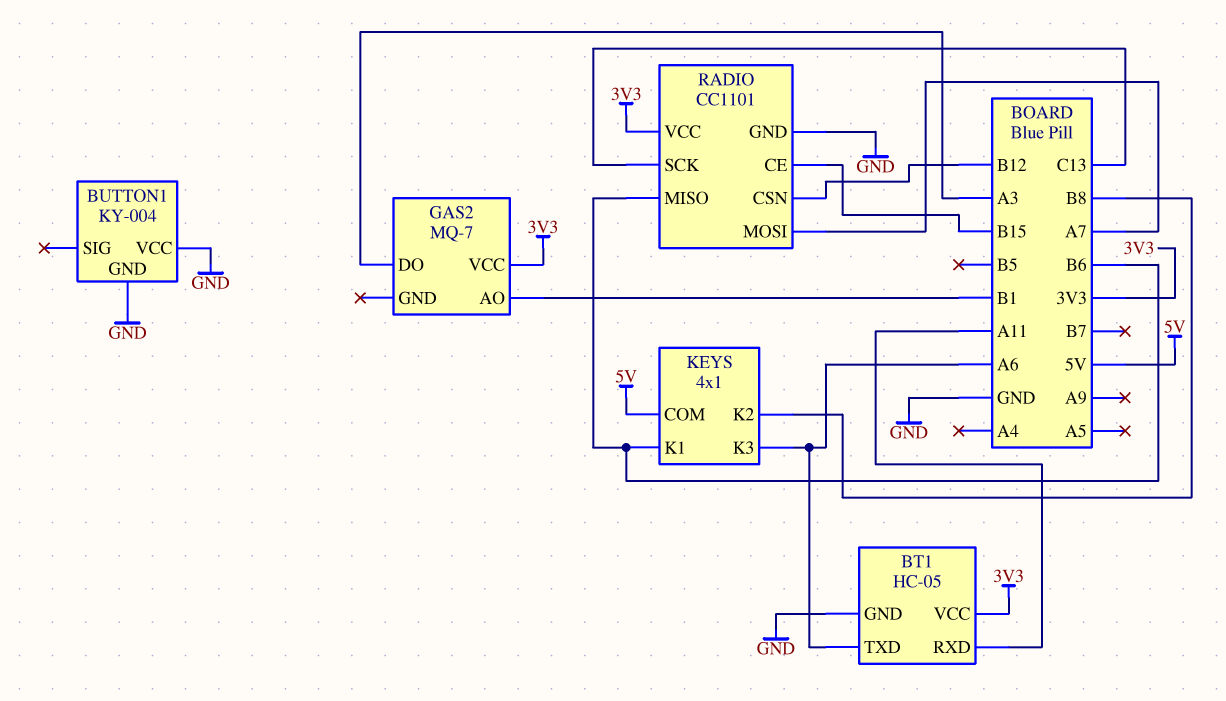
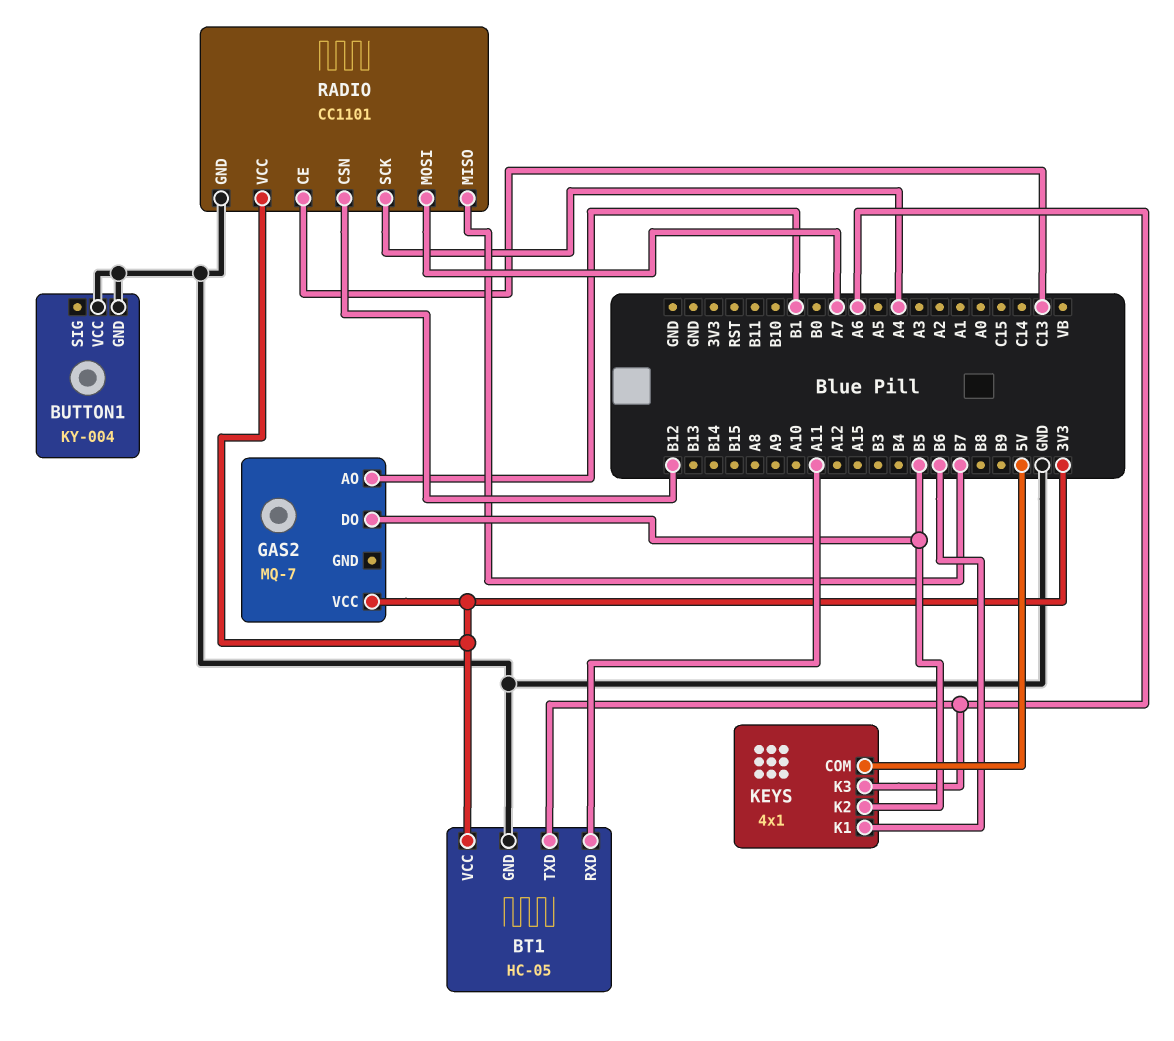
GAS2 pin DO: A3 -> B5
KEYS pin K2: B8 -> B5
RADIO pin CE: B15 -> C13
RADIO pin MISO: B6 -> B7
RADIO pin SCK: C13 -> A4

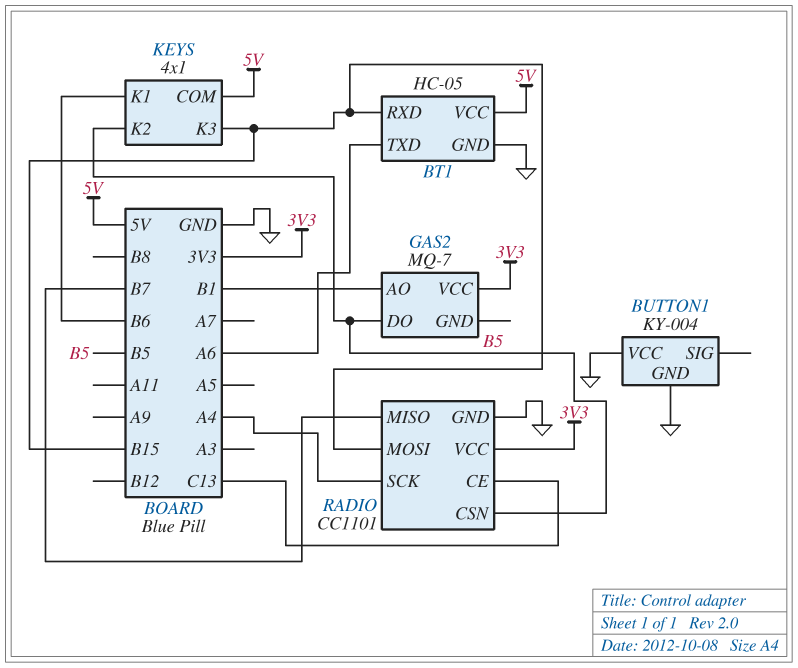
BT1 pin RXD: A11 -> B15
BT1 pin VCC: 3V3 -> 5V
KEYS pin K3: A6 -> B15
RADIO pin CSN: B12 -> B5
RADIO pin MOSI: A7 -> B15

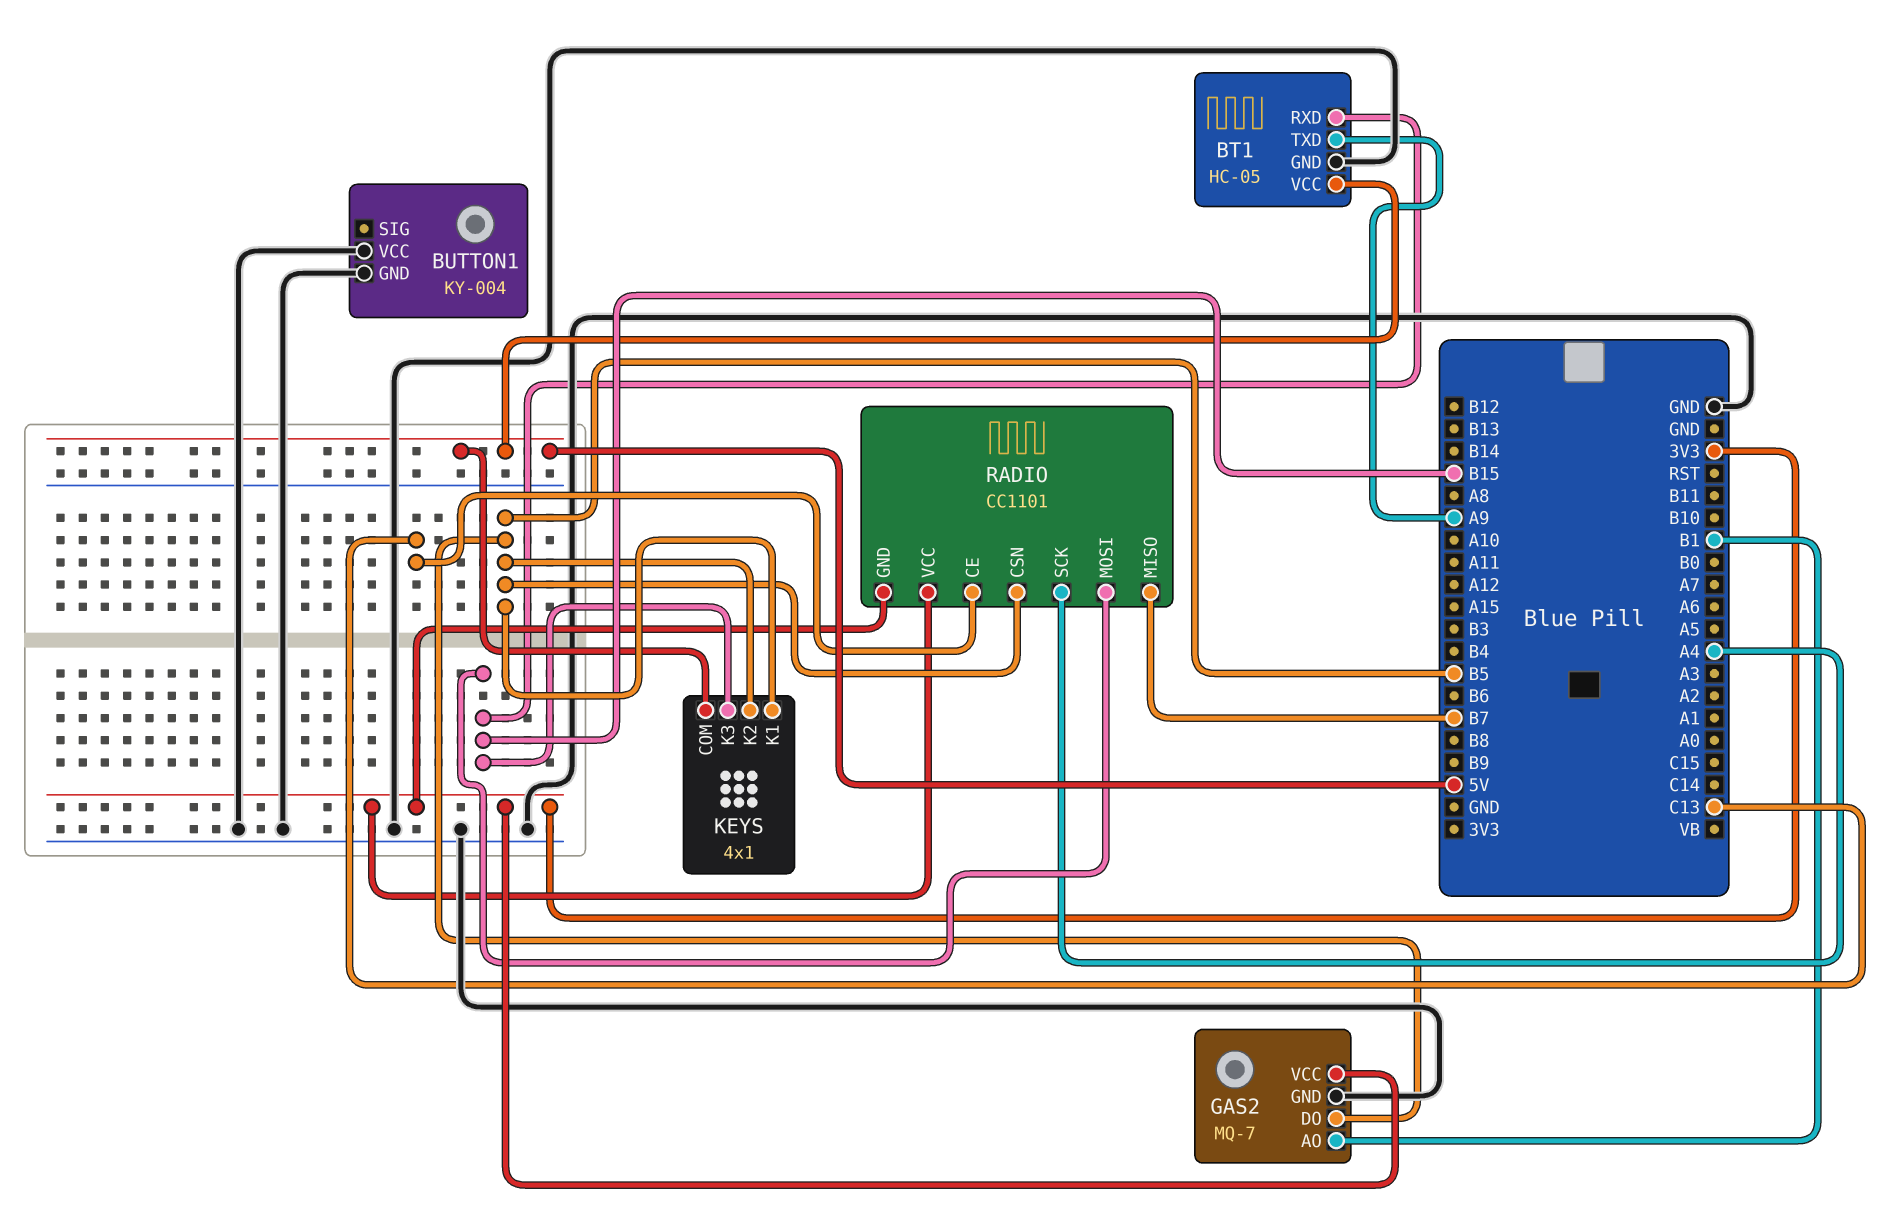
BT1 pin TXD: A6 -> A9
GAS2 pin GND: none -> GND
KEYS pin K1: B6 -> B5
RADIO pin GND: GND -> 3V3

